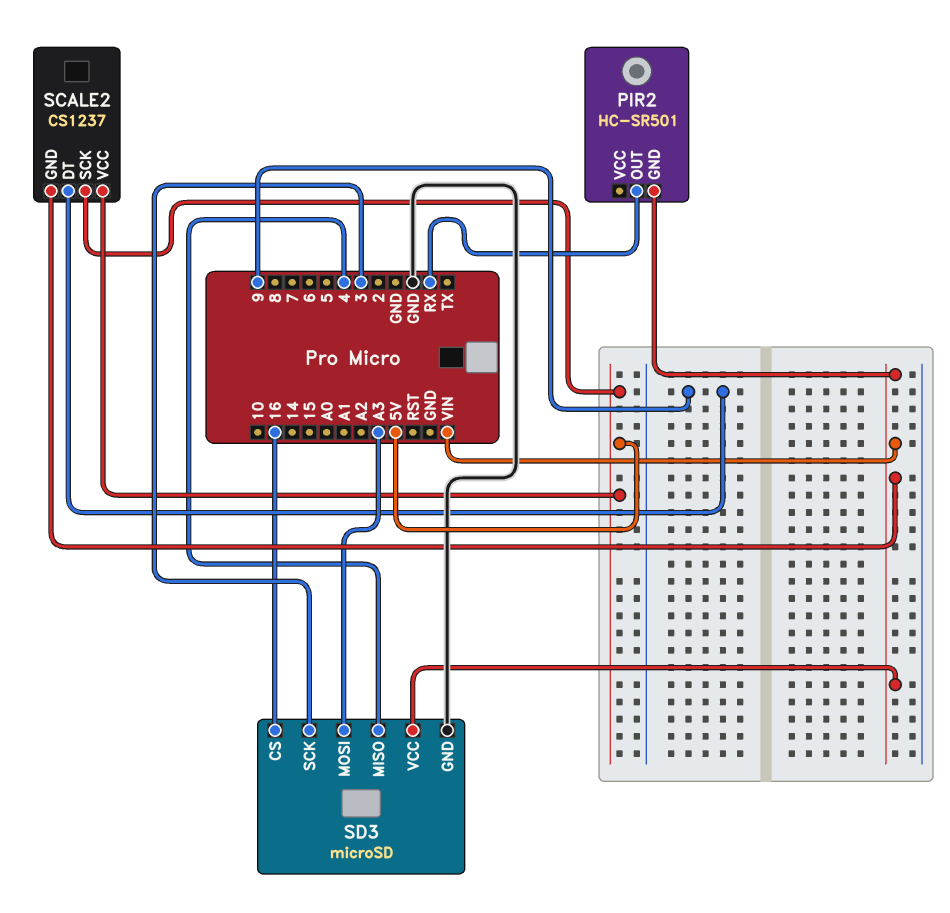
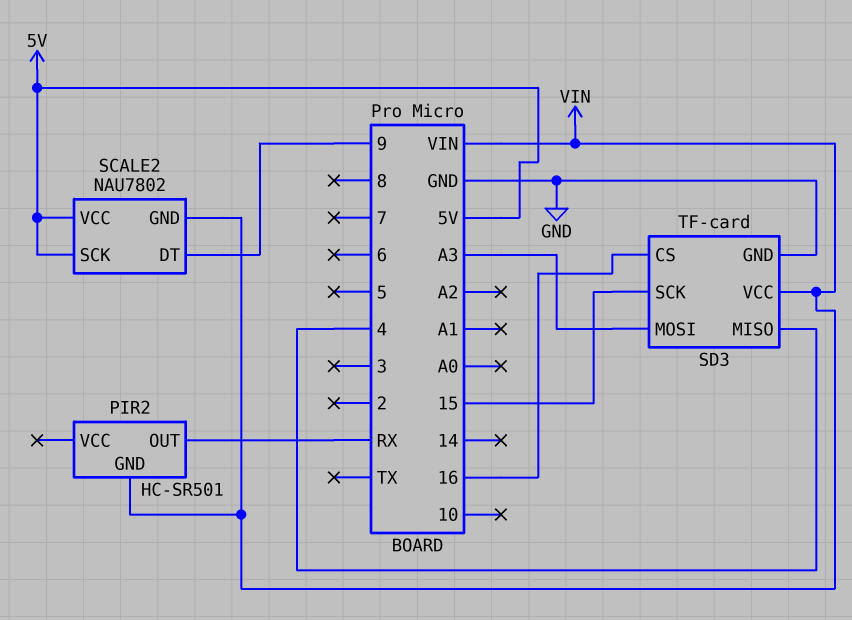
SCALE2: CS1237 -> NAU7802
SD3: microSD -> TF-card
SD3 pin SCK: 3 -> 15

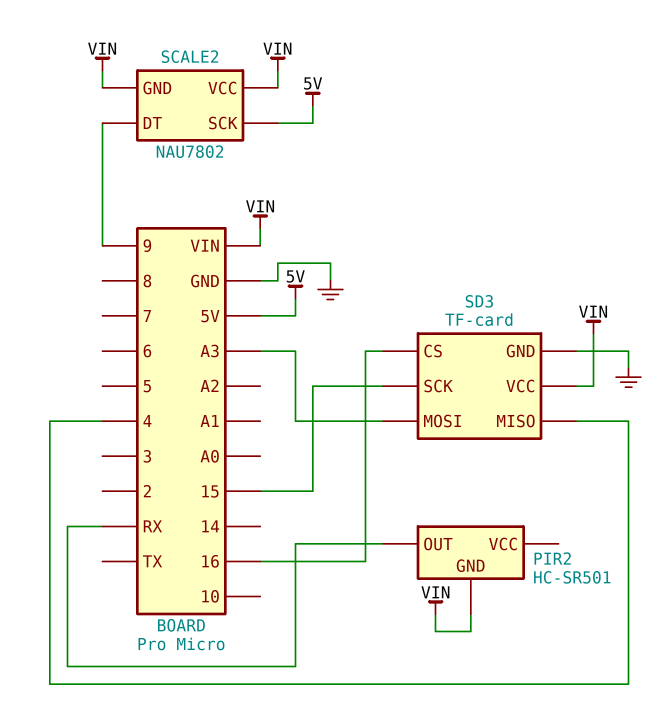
SCALE2 pin VCC: 5V -> VIN

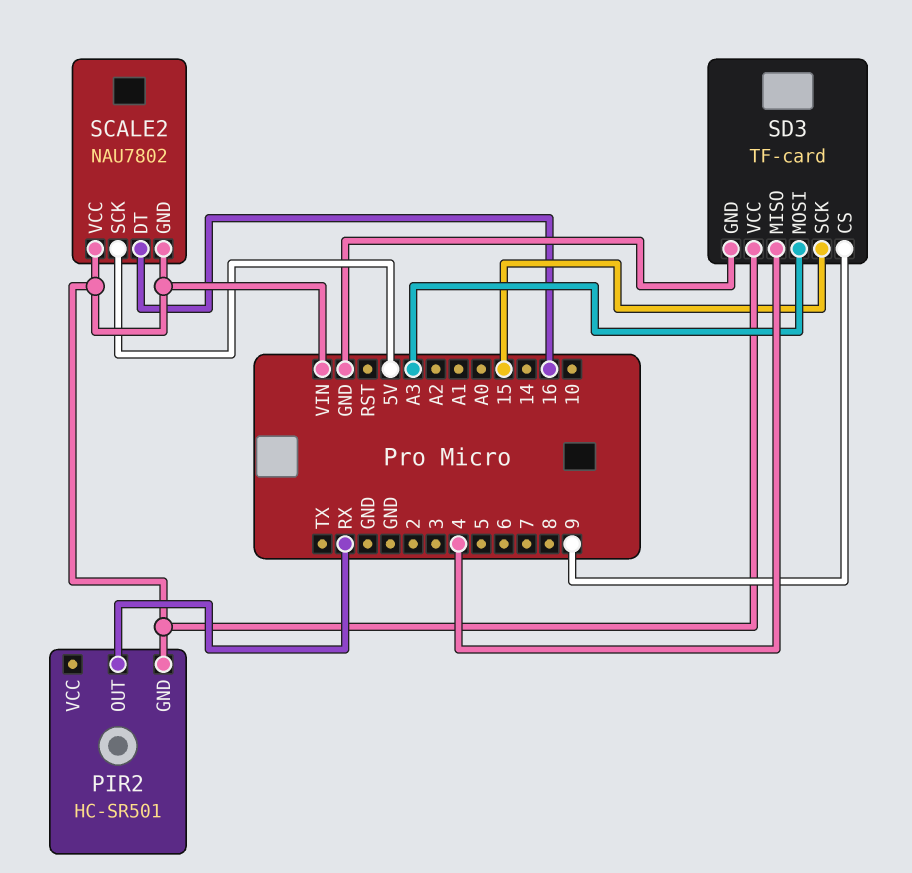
SCALE2 pin DT: 9 -> 16
SD3 pin CS: 16 -> 9

